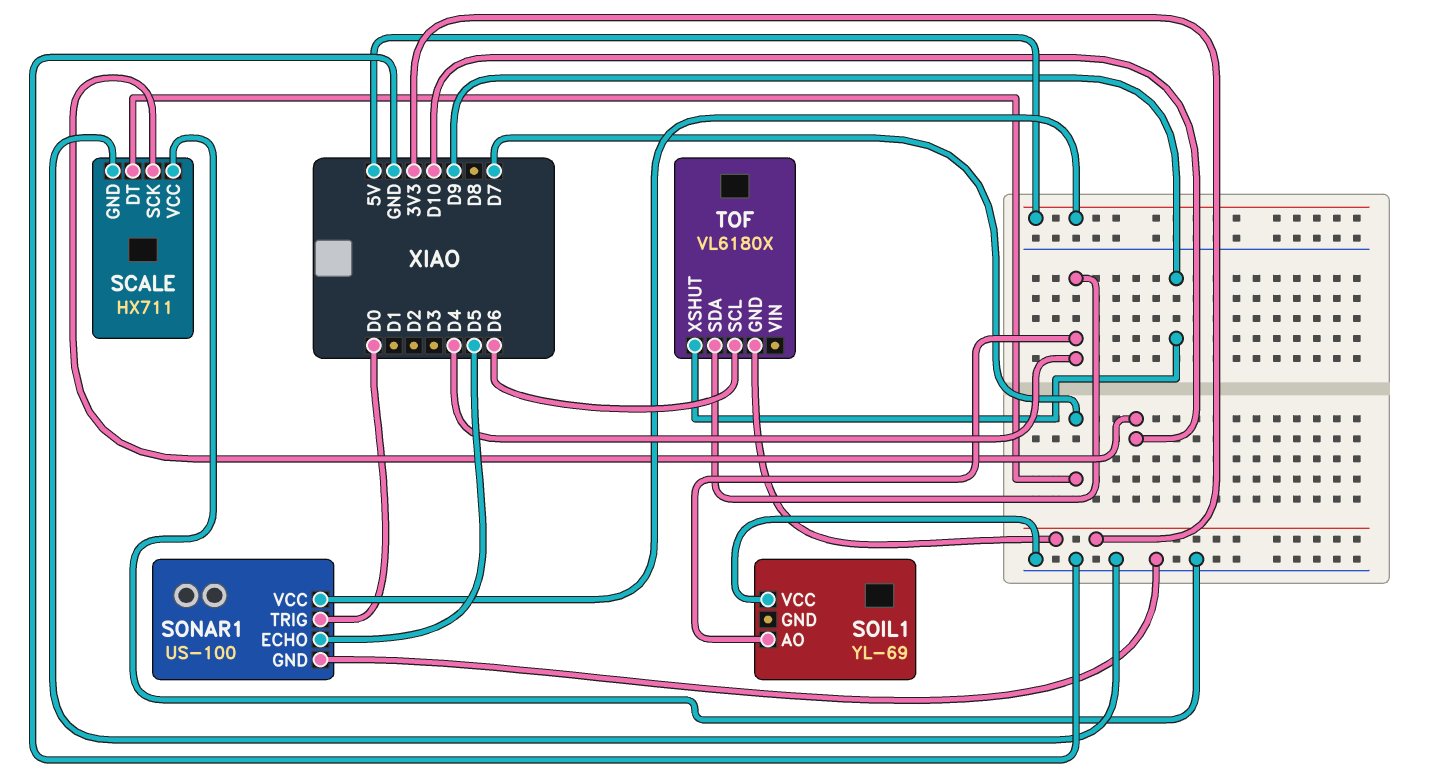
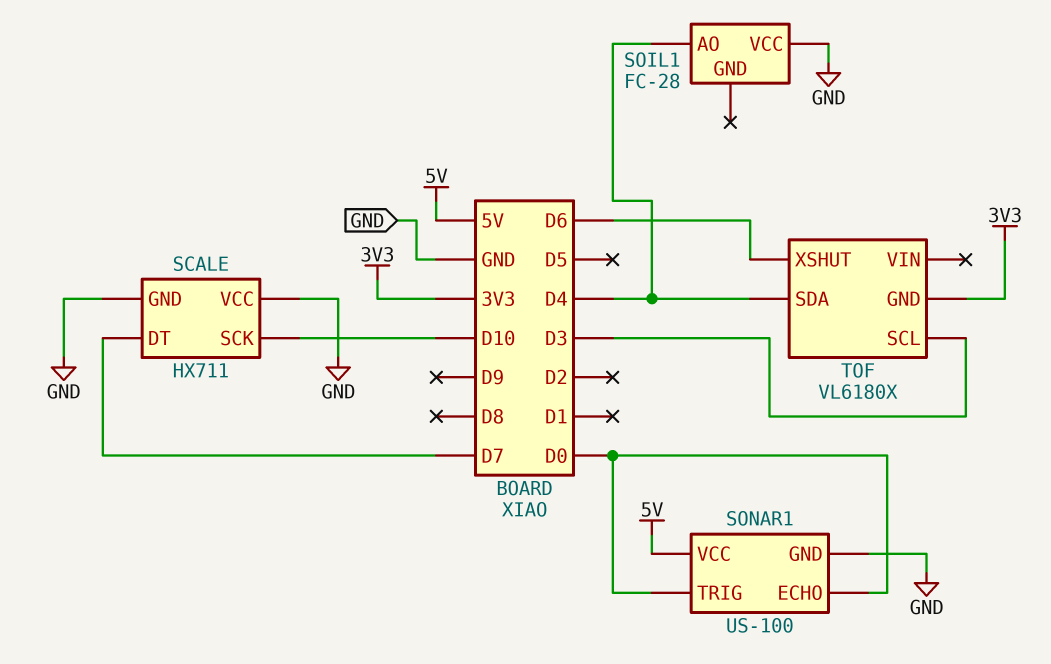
SOIL1: YL-69 -> FC-28
SONAR1 pin ECHO: D5 -> D0
TOF pin SCL: D6 -> D3
TOF pin XSHUT: D9 -> D6

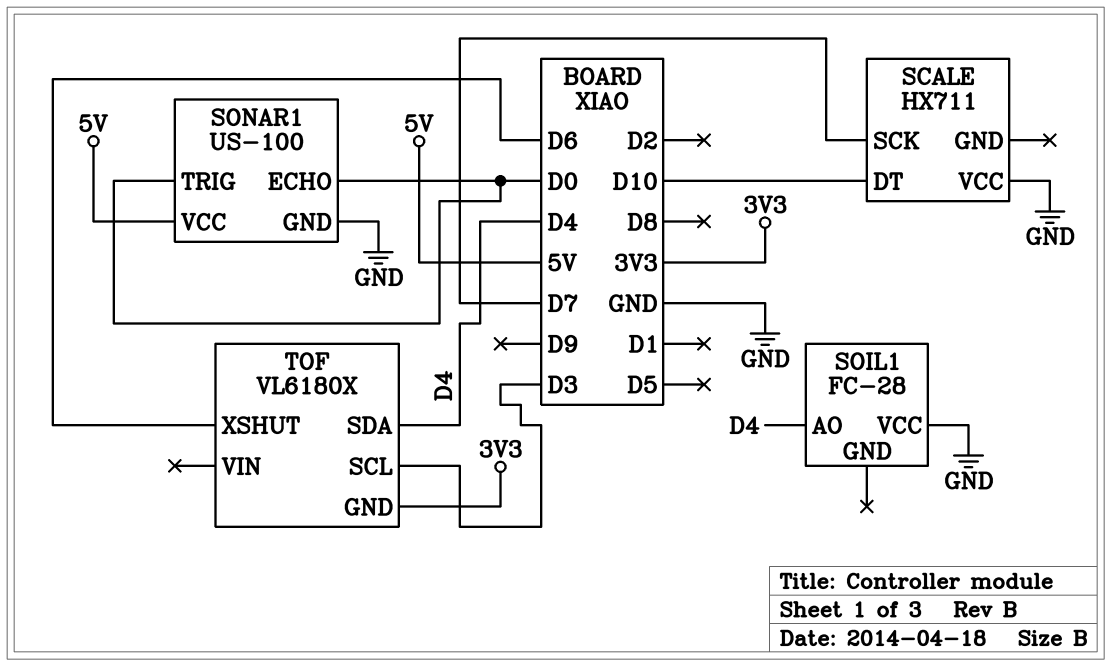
SCALE pin DT: D7 -> D10
SCALE pin GND: GND -> none
SCALE pin SCK: D10 -> D7

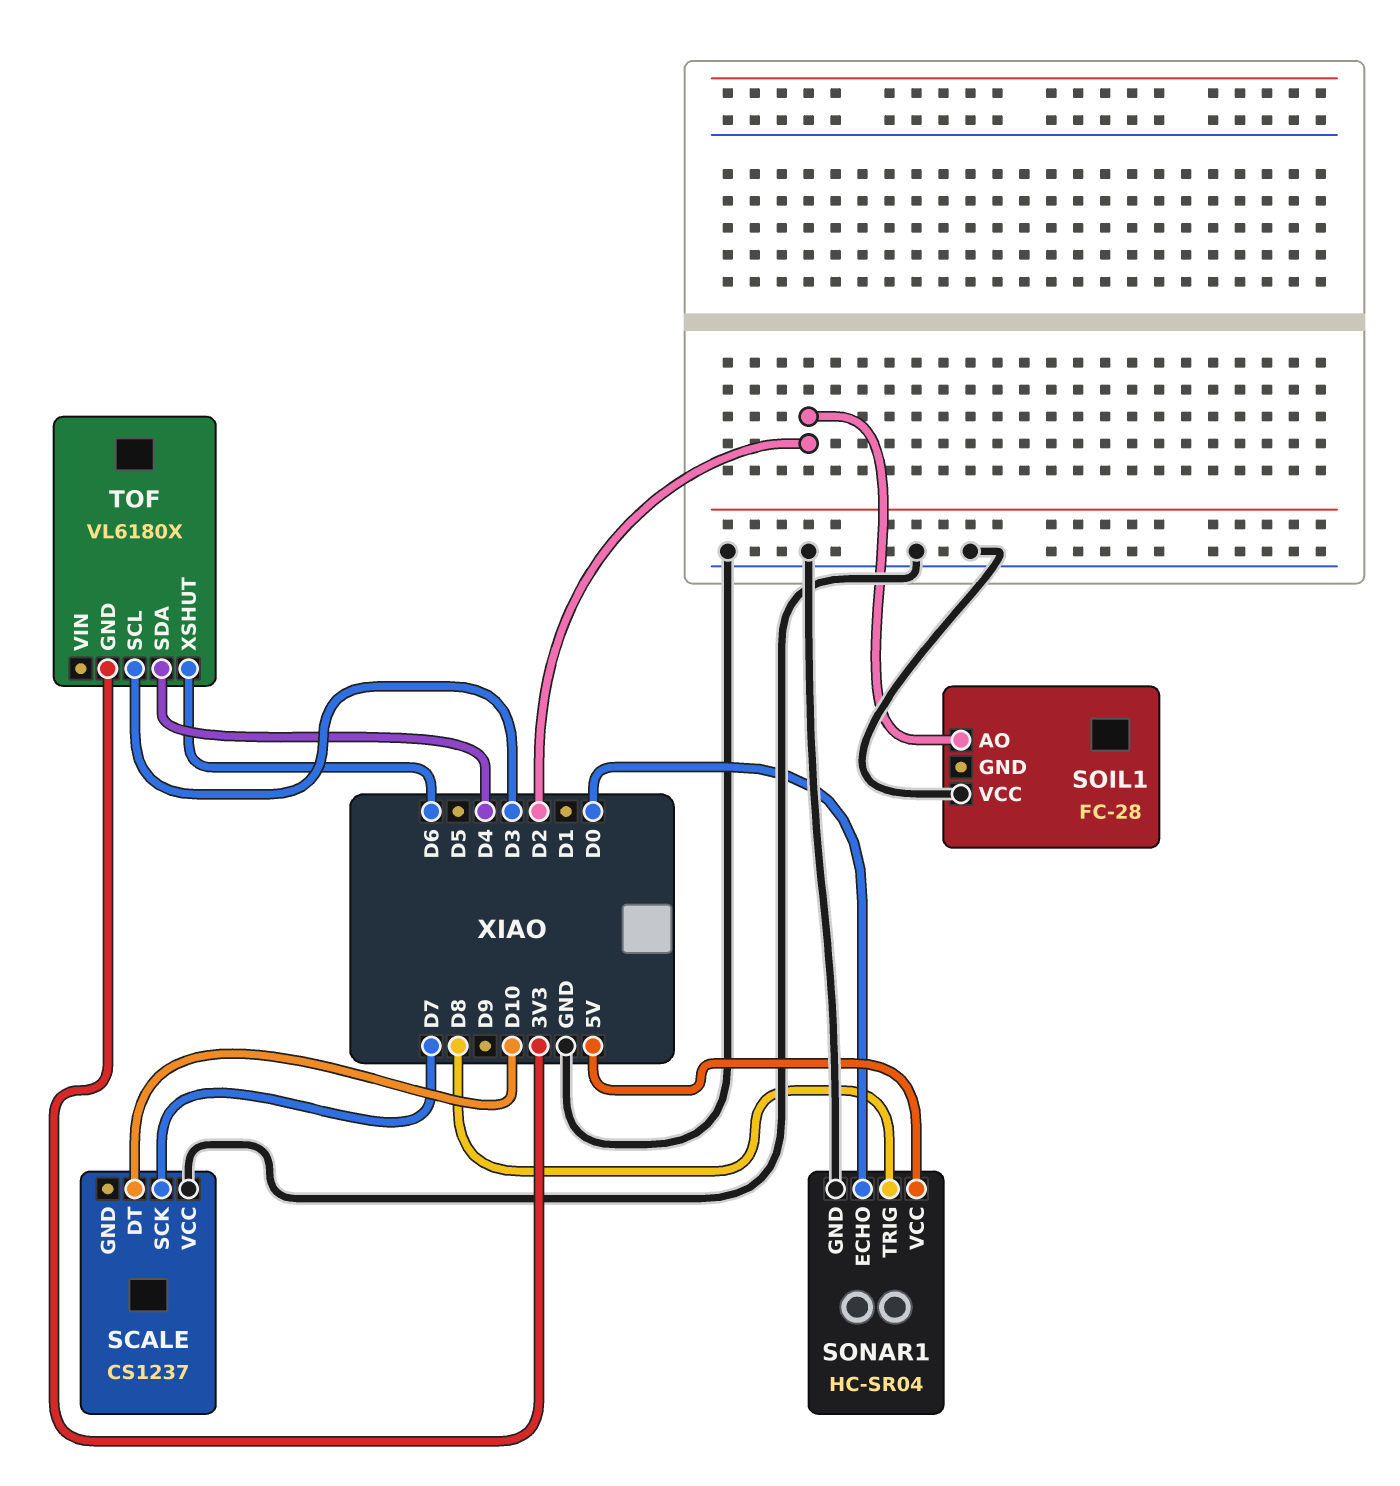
SCALE: HX711 -> CS1237
SOIL1 pin AO: D4 -> D2
SONAR1: US-100 -> HC-SR04
SONAR1 pin TRIG: D0 -> D8

